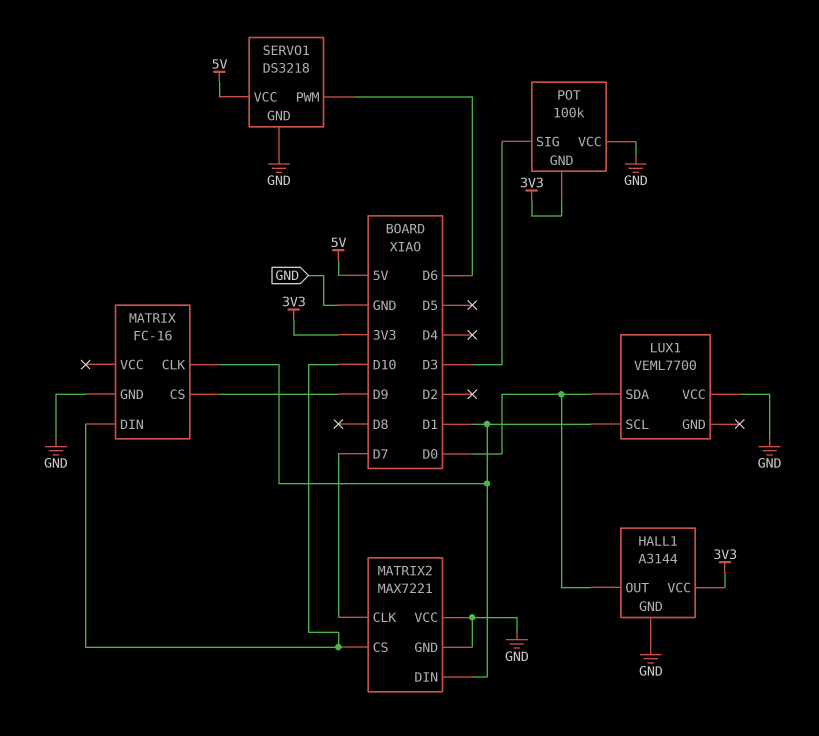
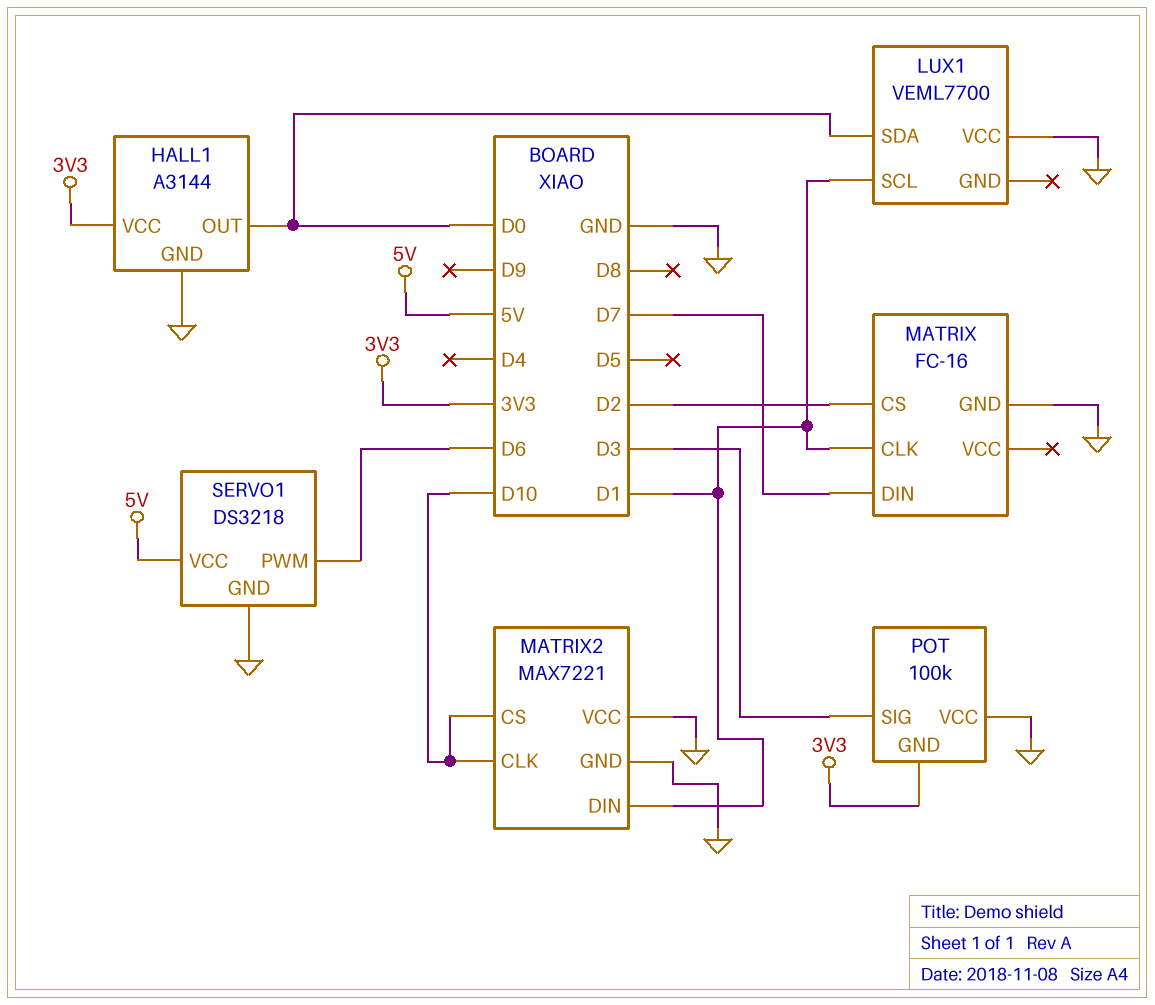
MATRIX pin CS: D9 -> D2
MATRIX pin DIN: D10 -> D7
MATRIX2 pin CLK: D7 -> D10

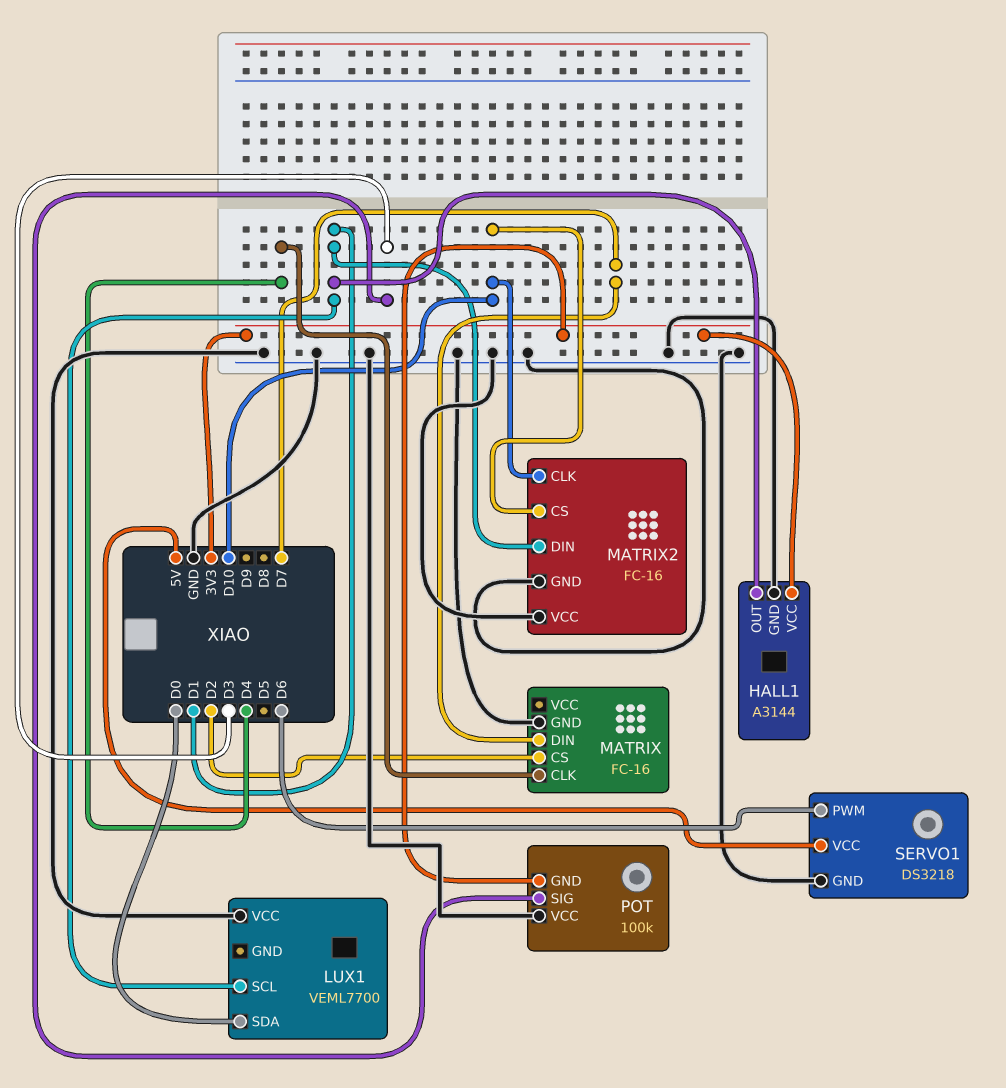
HALL1 pin OUT: D0 -> D1
MATRIX pin CLK: D1 -> D4
MATRIX2: MAX7221 -> FC-16

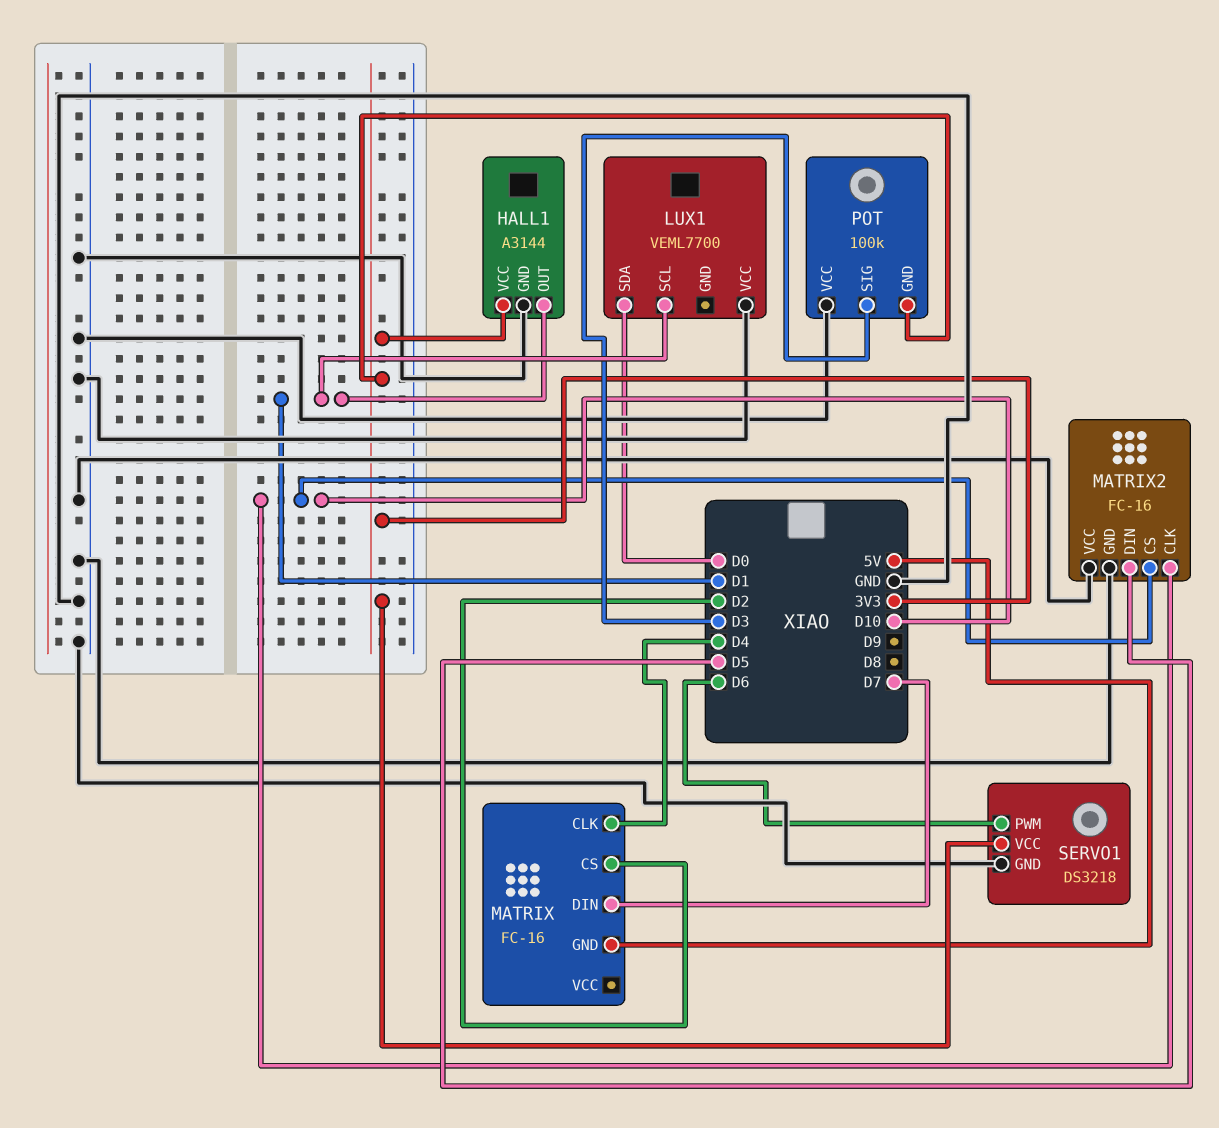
MATRIX pin GND: GND -> 5V
MATRIX2 pin DIN: D1 -> D5
SERVO1 pin VCC: 5V -> 3V3

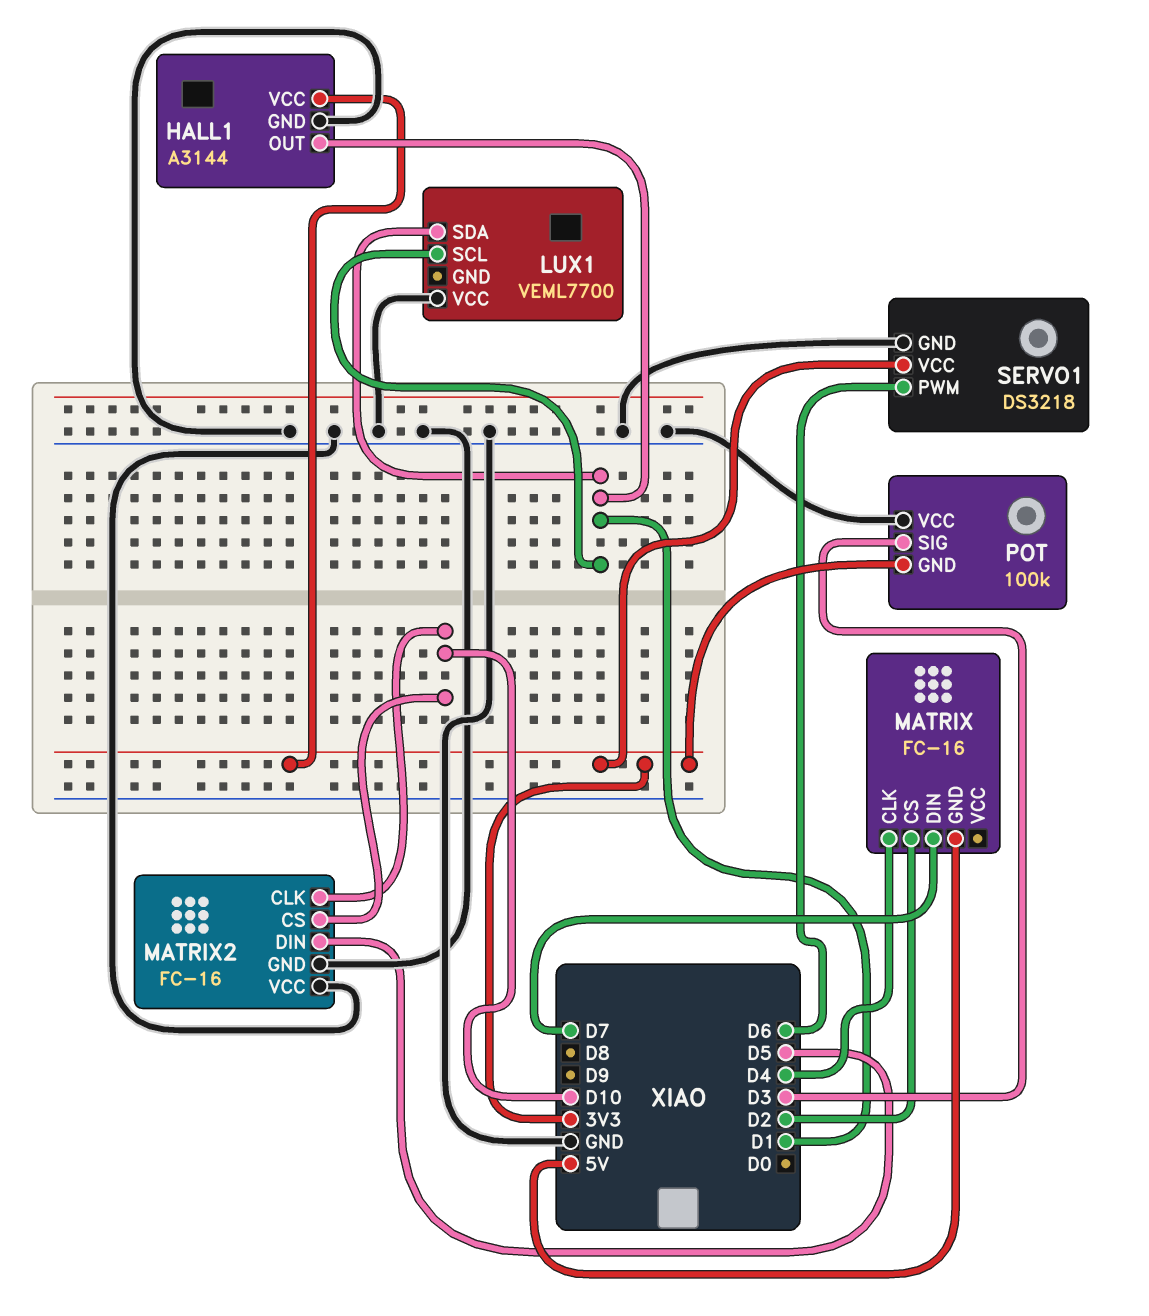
LUX1 pin SDA: D0 -> D1

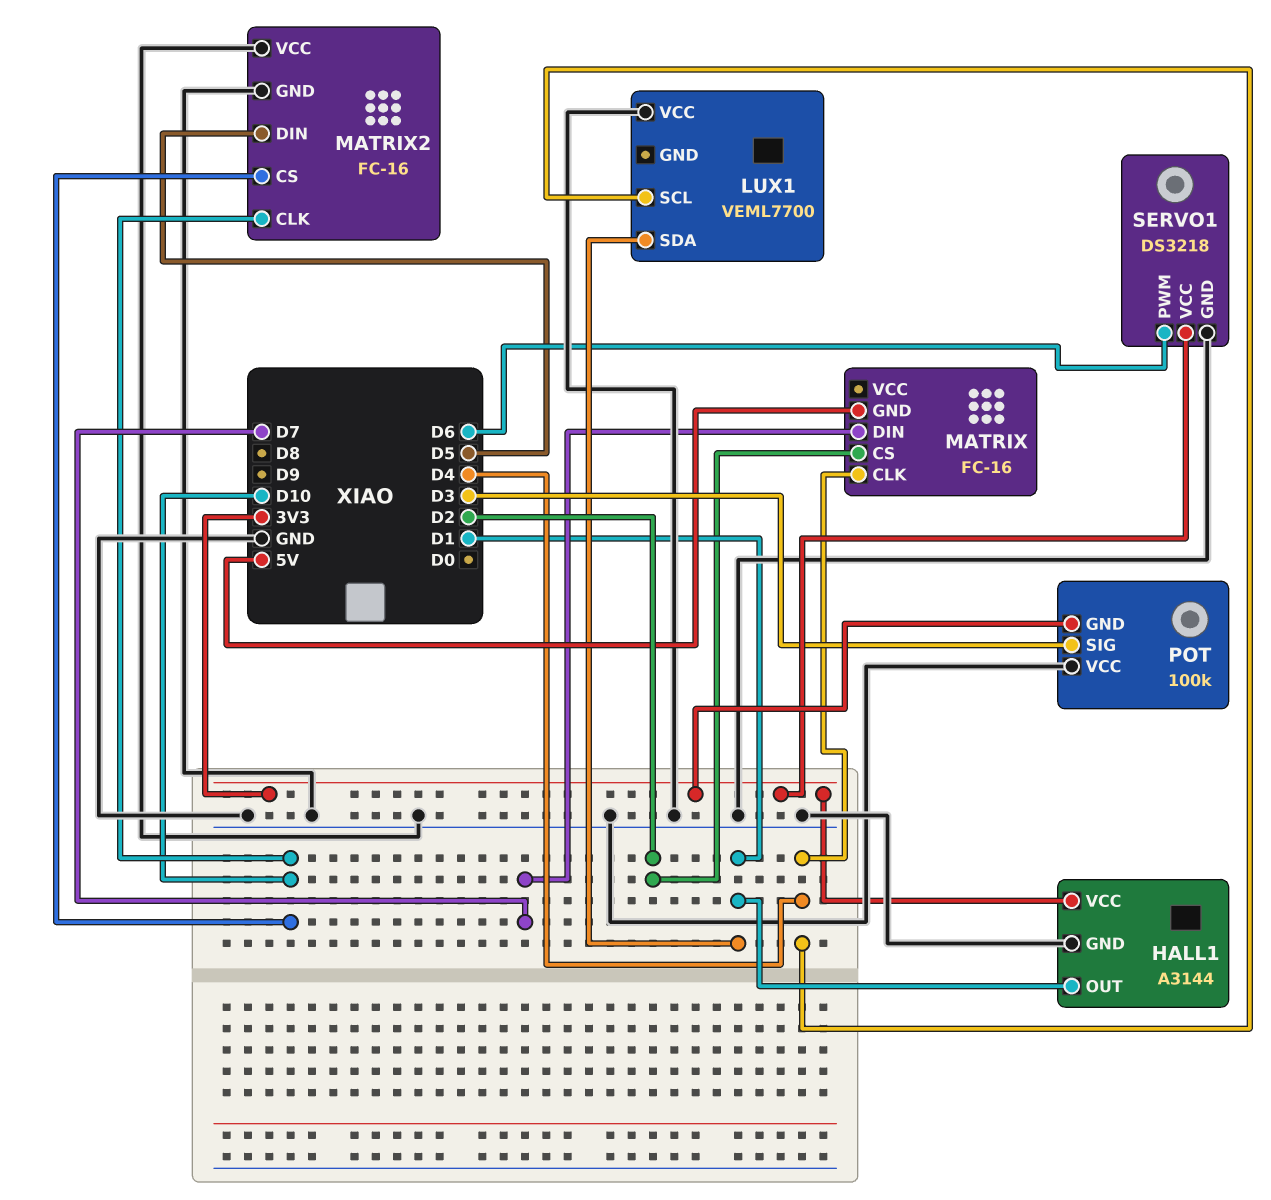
LUX1 pin SCL: D1 -> D4

